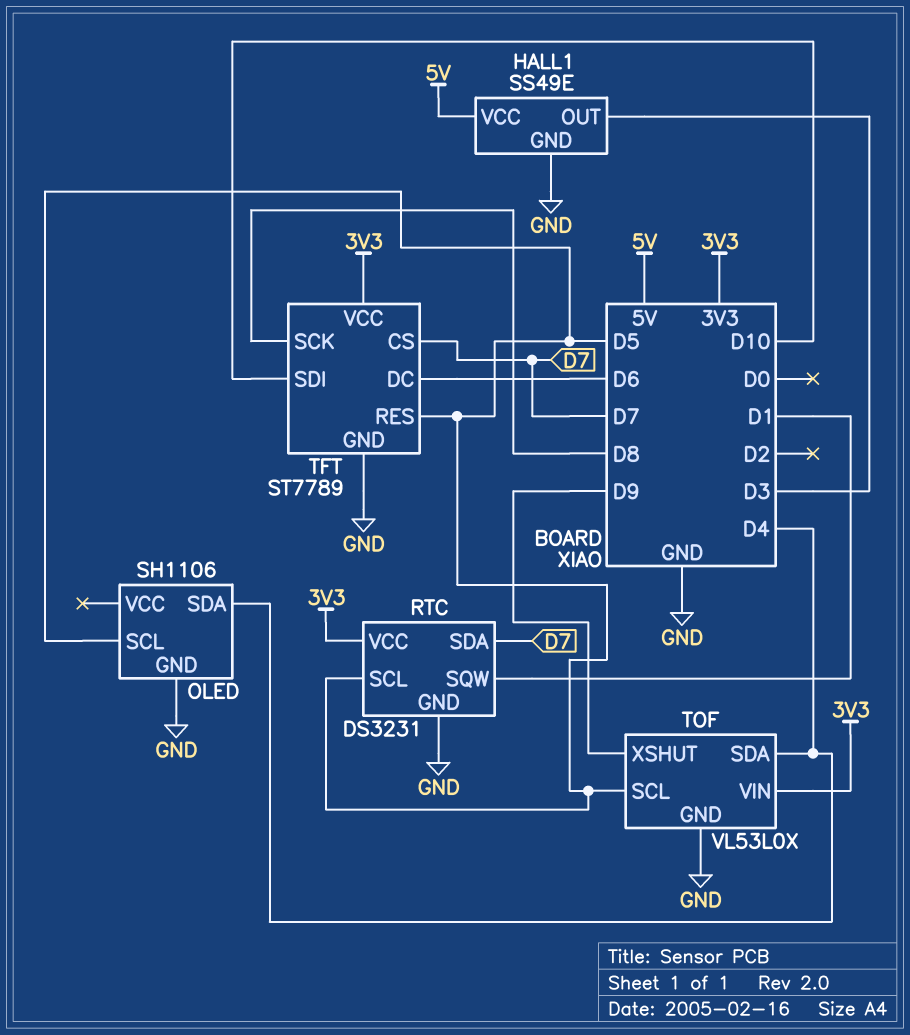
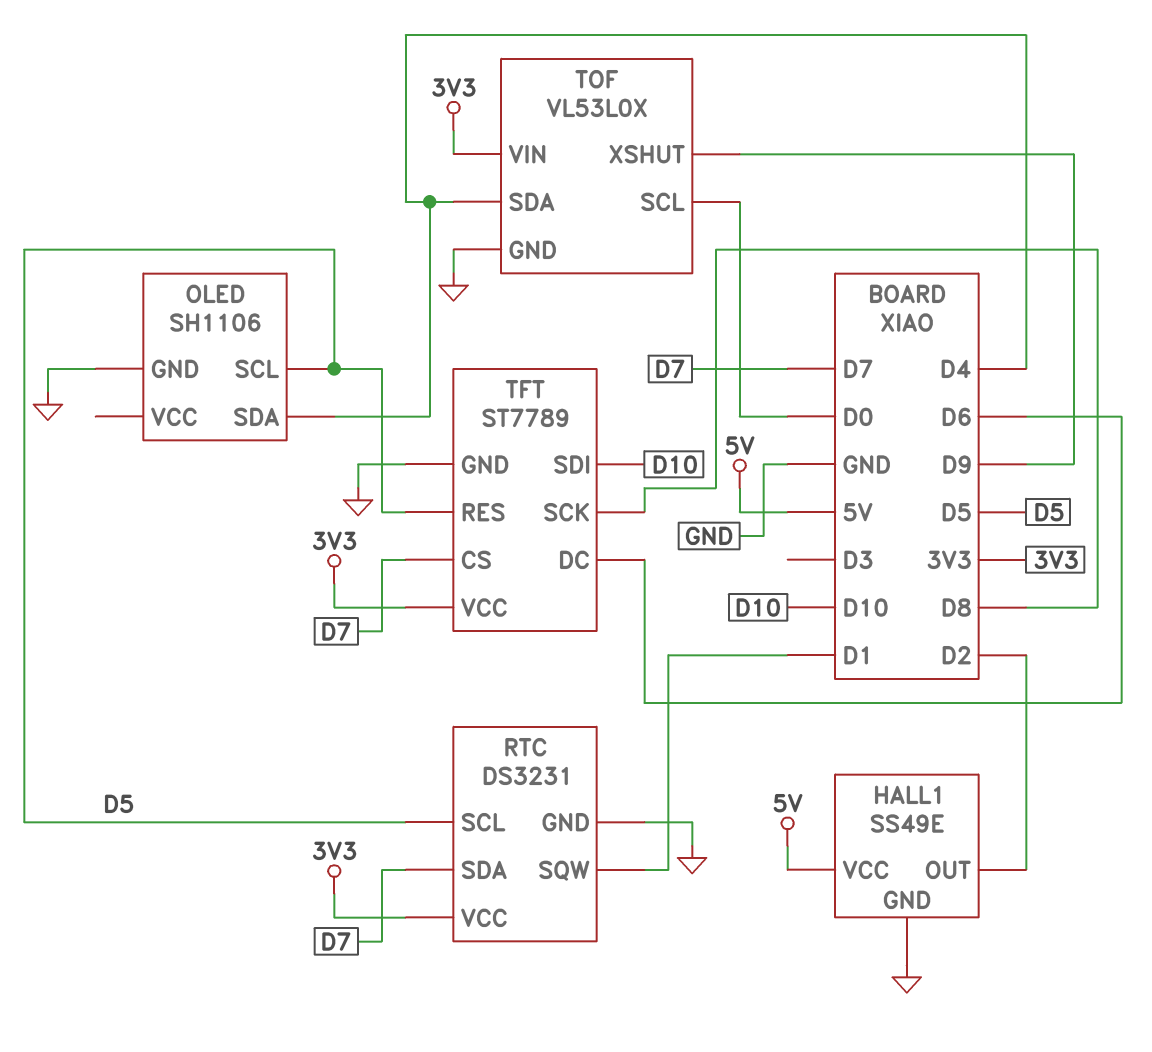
HALL1 pin OUT: D3 -> D2
TOF pin SCL: D5 -> D0

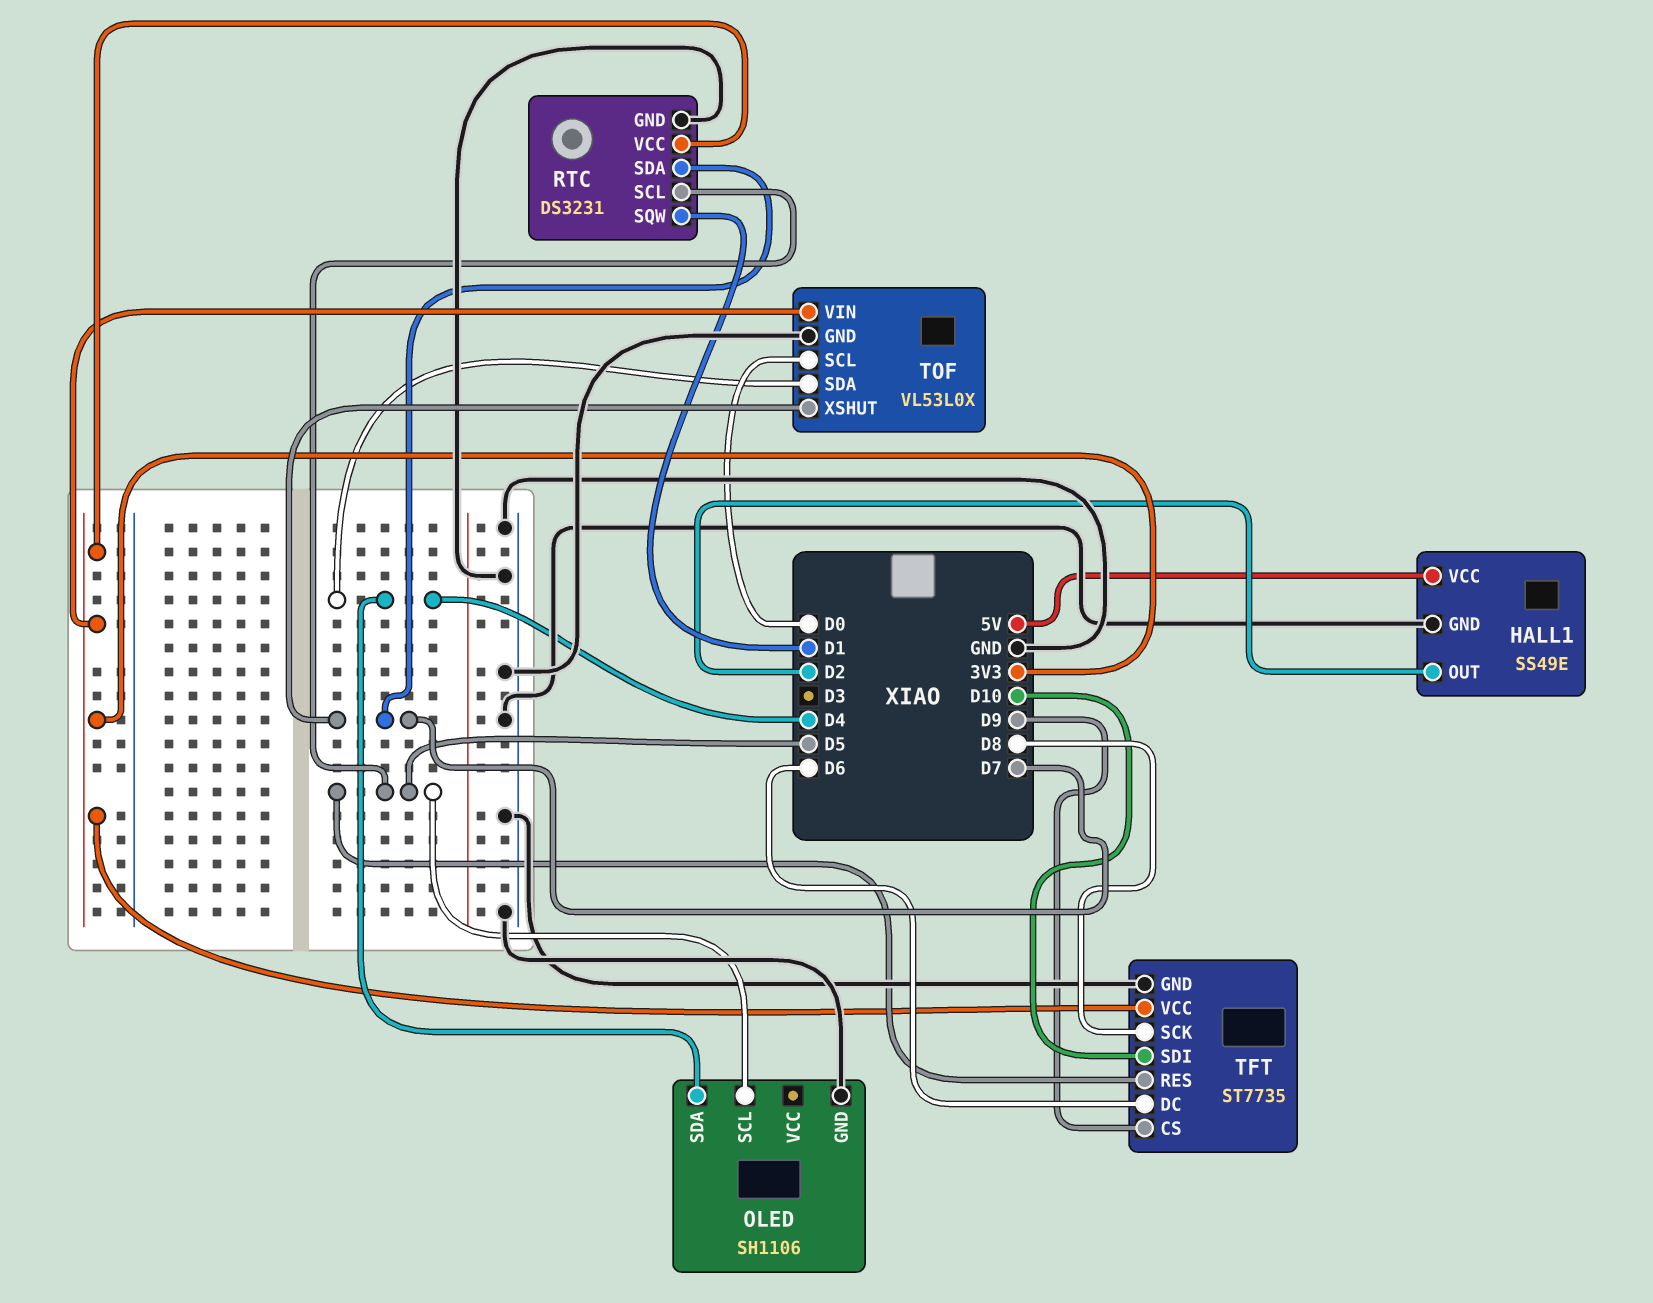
TFT: ST7789 -> ST7735
TFT pin CS: D7 -> D9
TOF pin XSHUT: D9 -> D7

